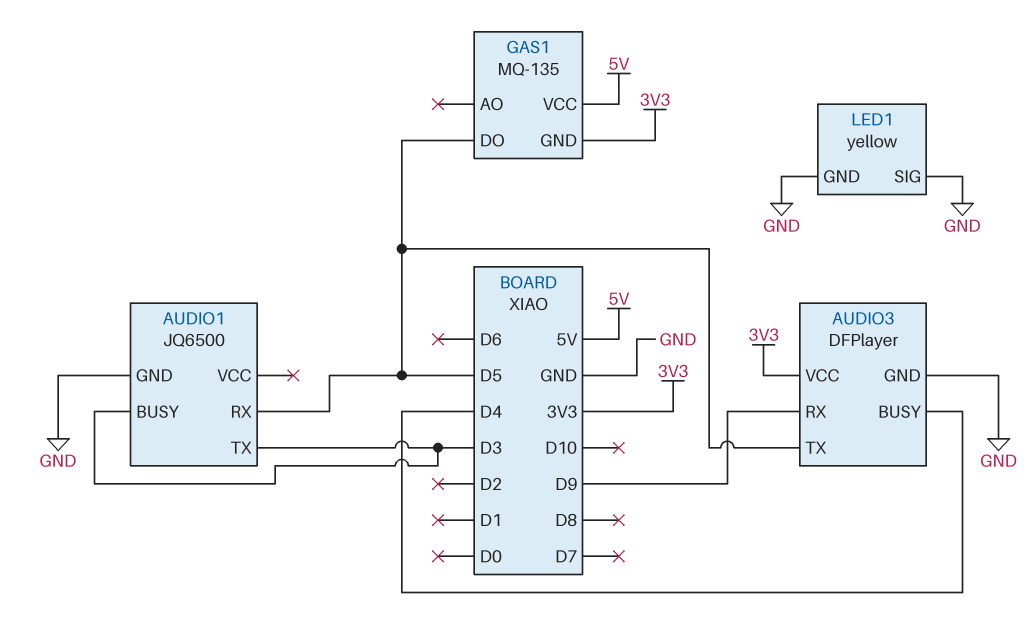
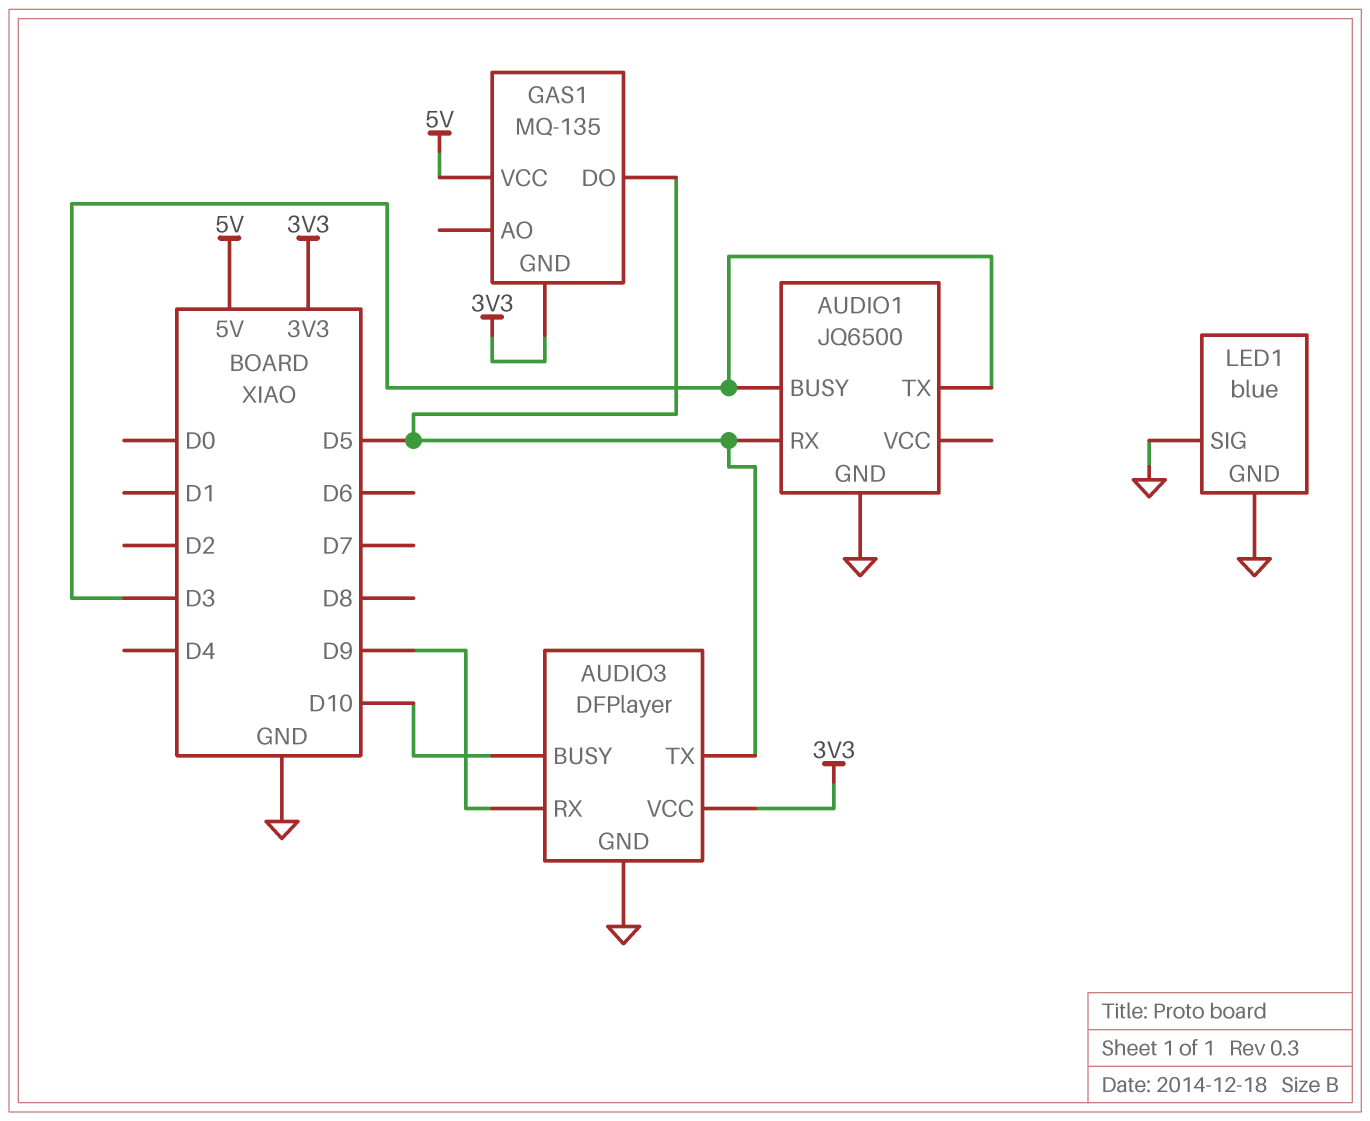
AUDIO3 pin BUSY: D4 -> D10
LED1: yellow -> blue

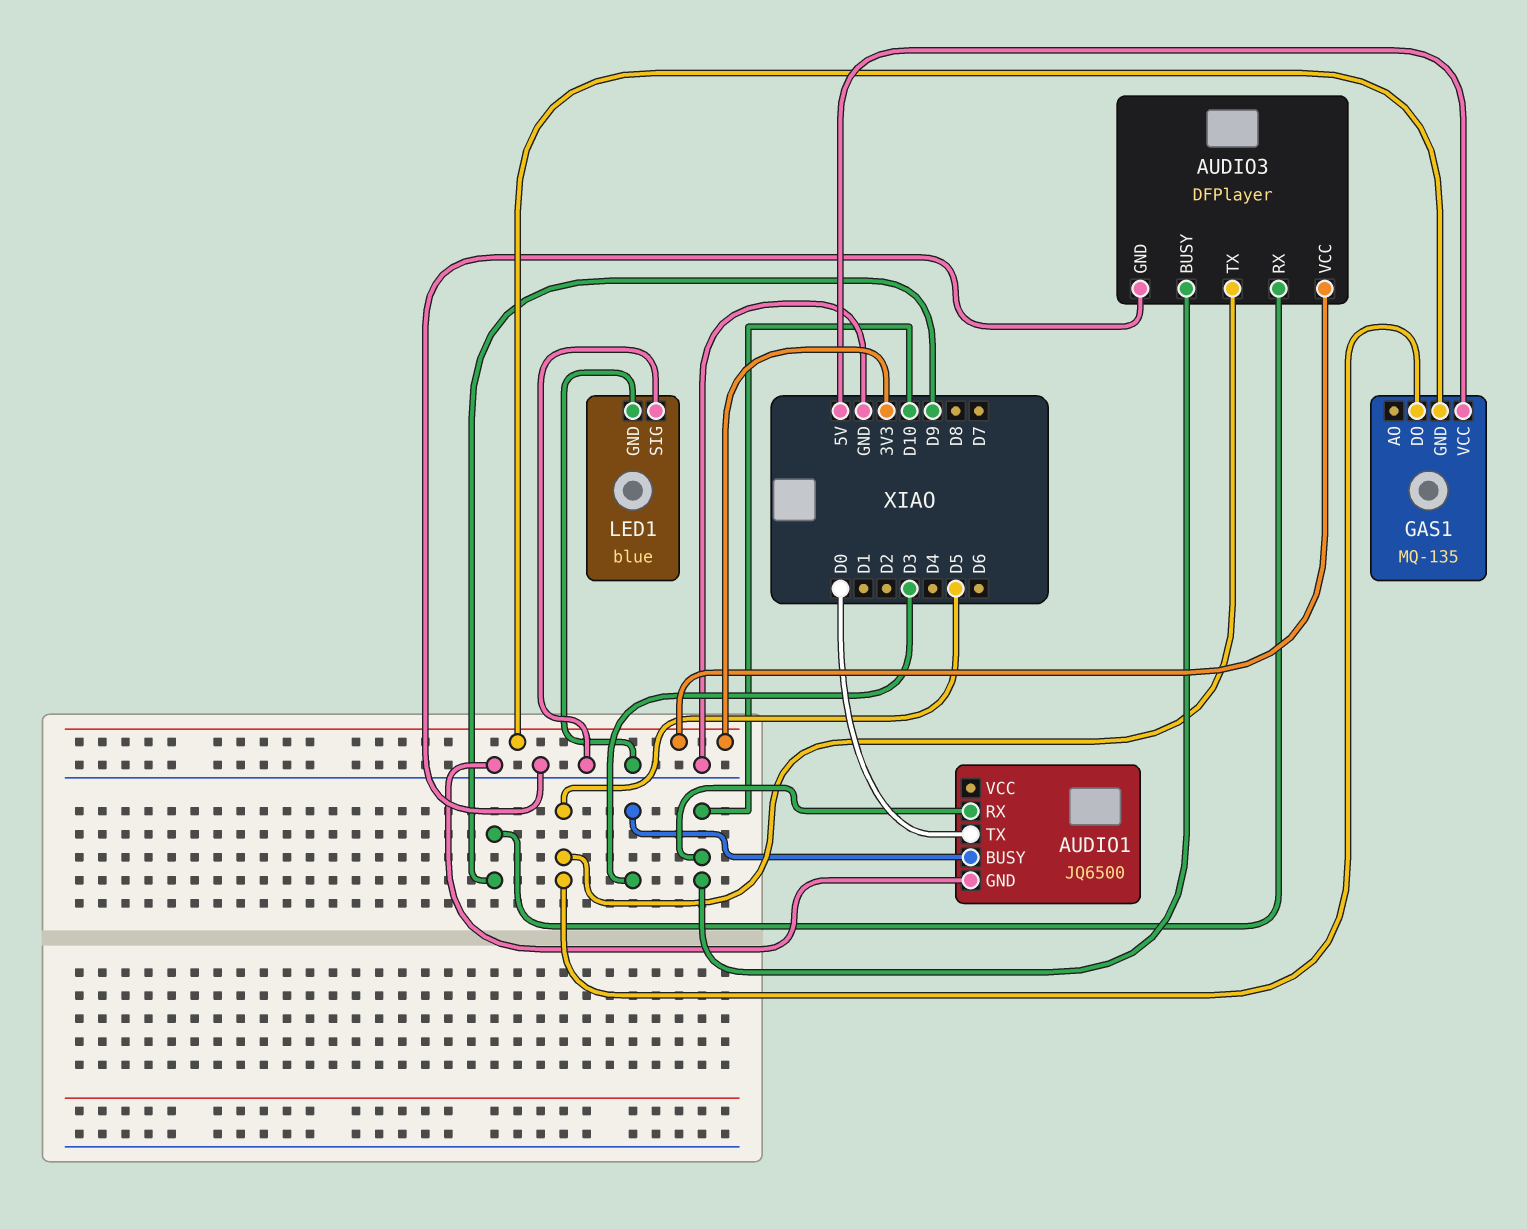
AUDIO1 pin RX: D5 -> D10
AUDIO1 pin TX: D3 -> D0

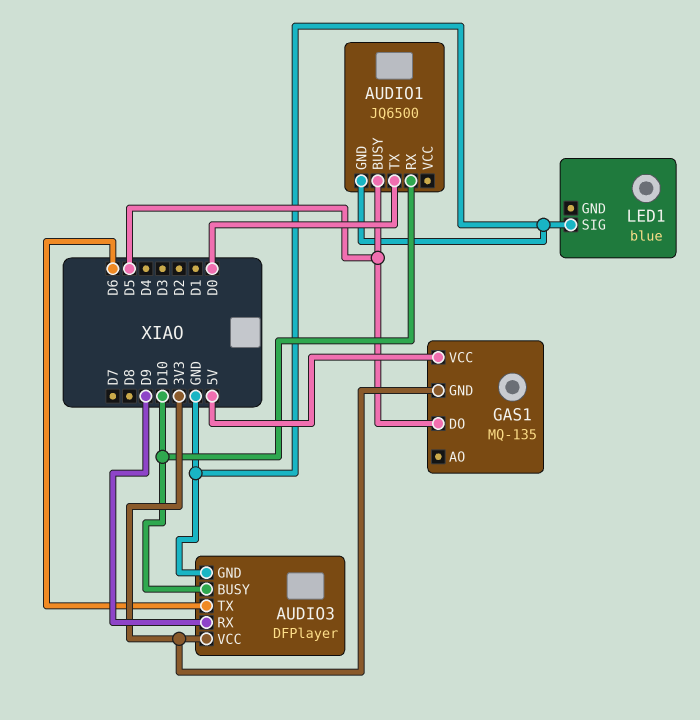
AUDIO1 pin BUSY: D3 -> D5
AUDIO3 pin TX: D5 -> D6
LED1 pin GND: GND -> none

